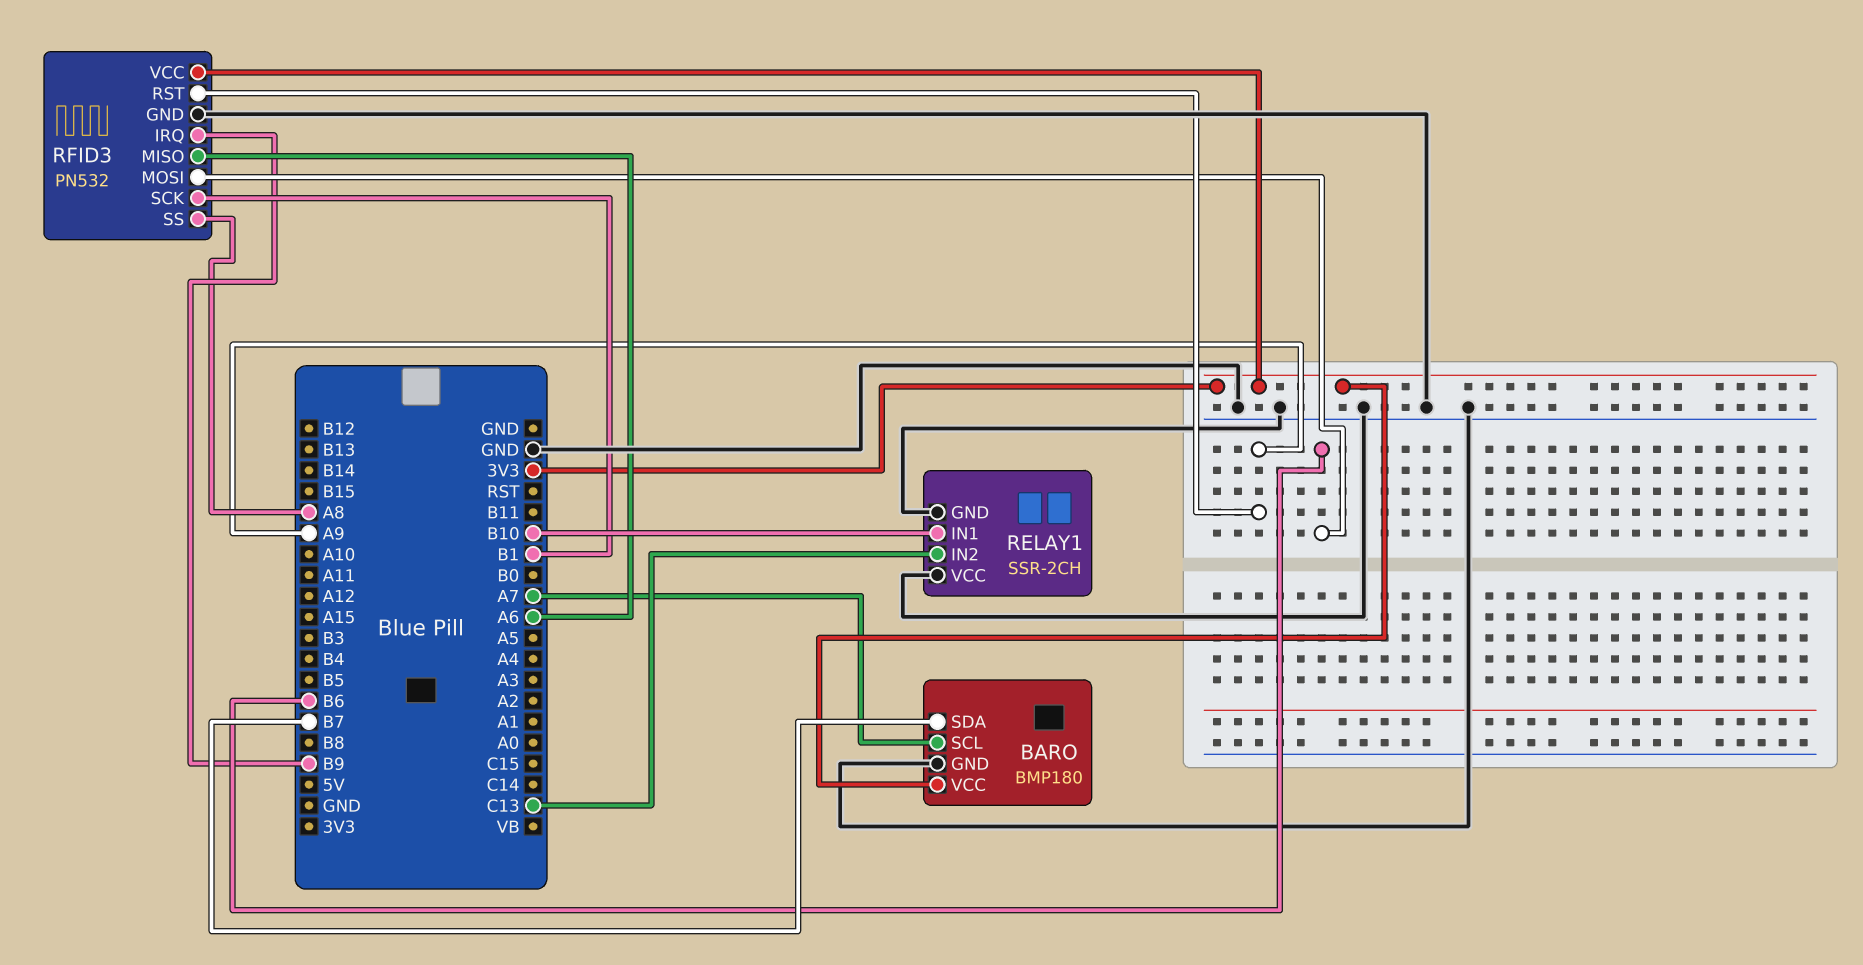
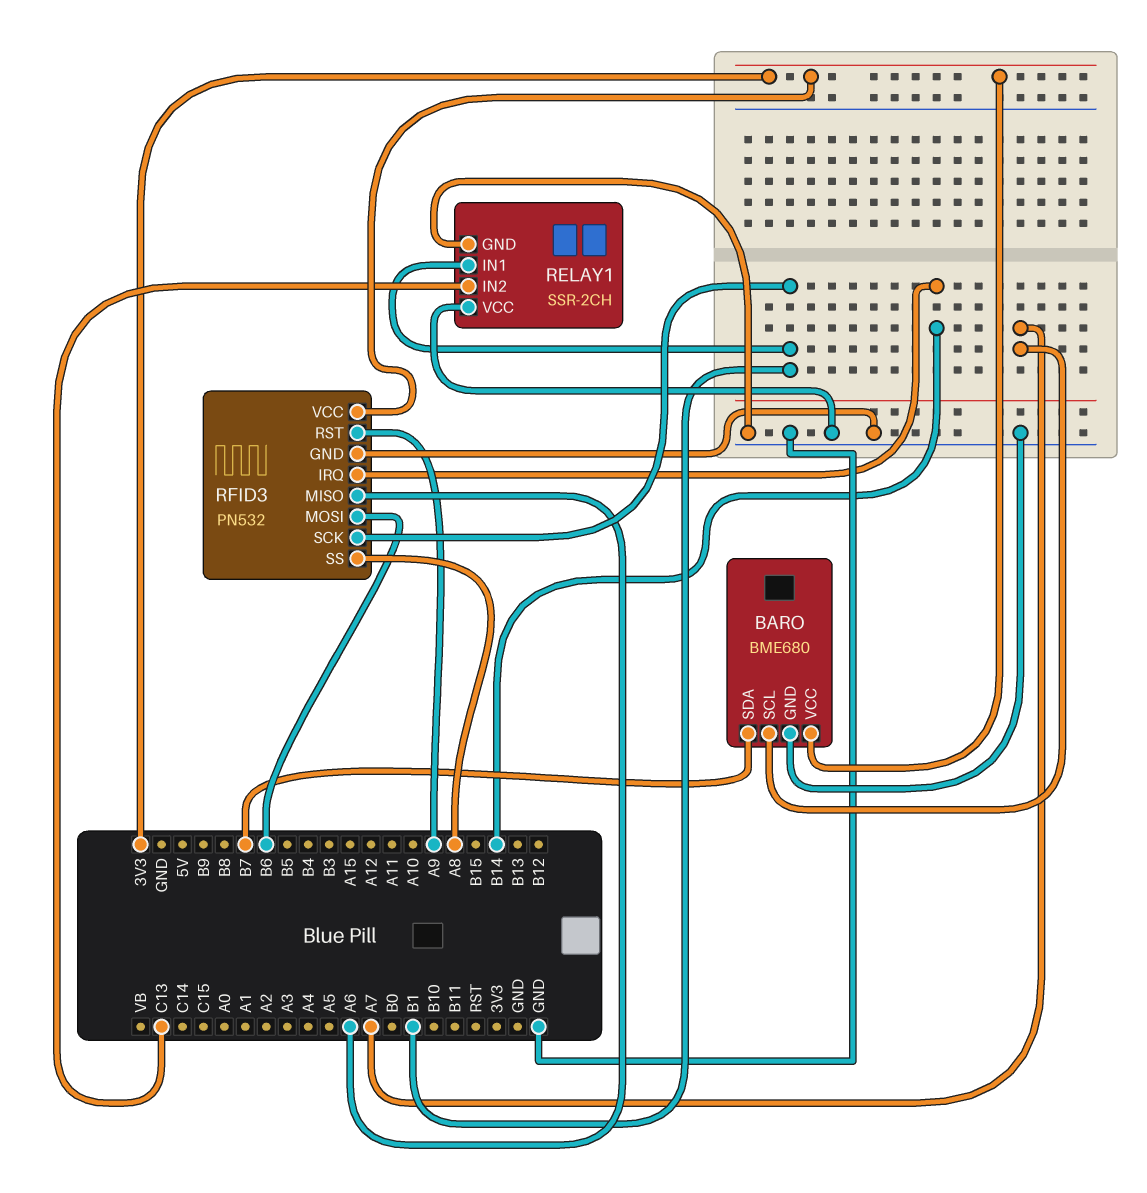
BARO: BMP180 -> BME680
RELAY1 pin IN1: B10 -> B1
RFID3 pin IRQ: B9 -> B14

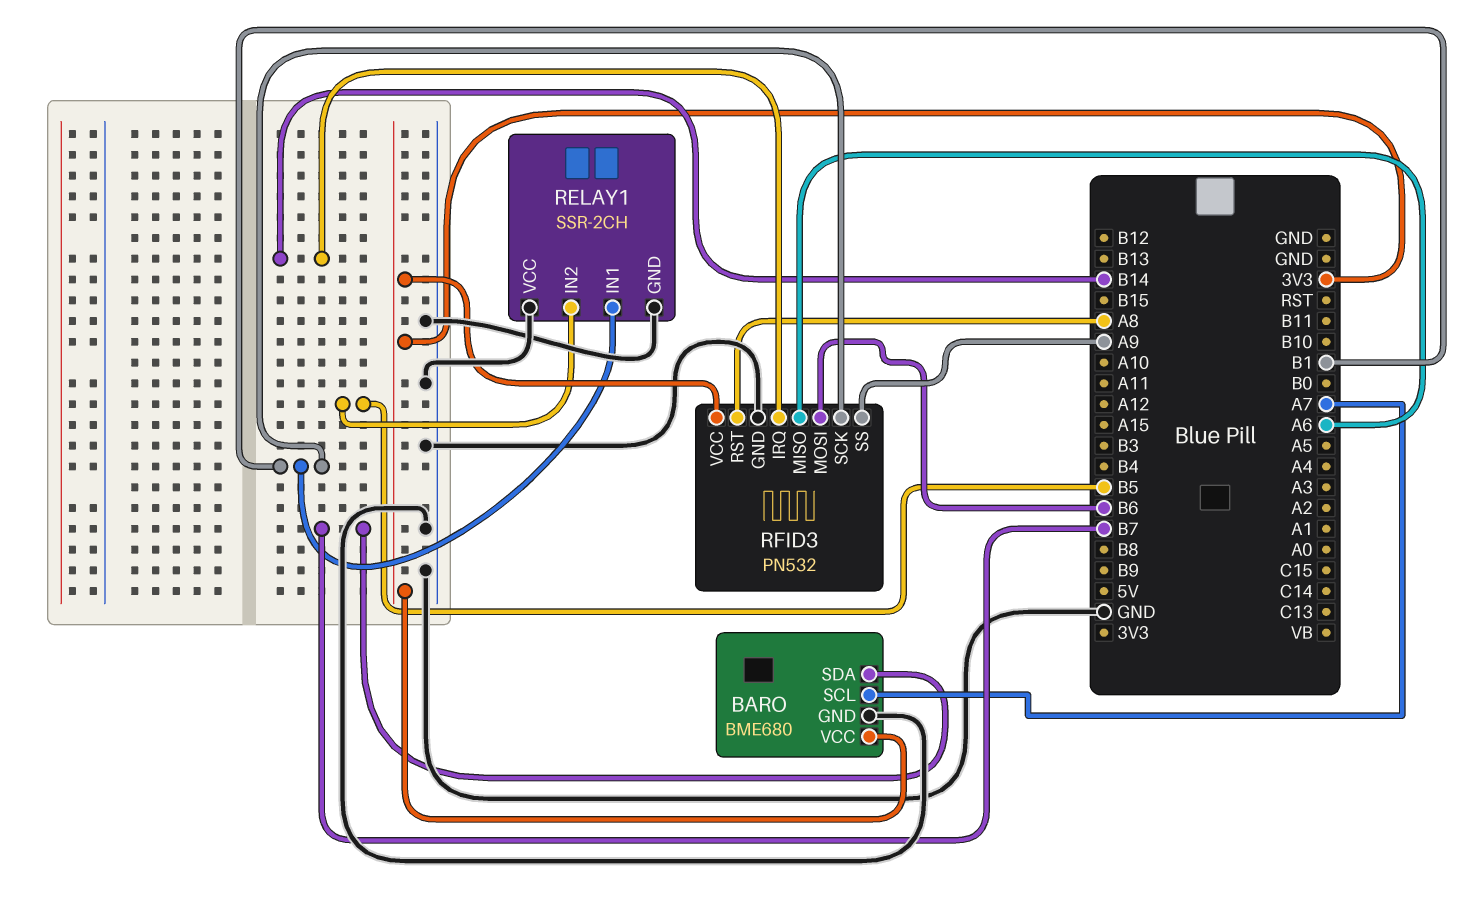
RELAY1 pin IN2: C13 -> B5
RFID3 pin RST: A9 -> A8
RFID3 pin SS: A8 -> A9

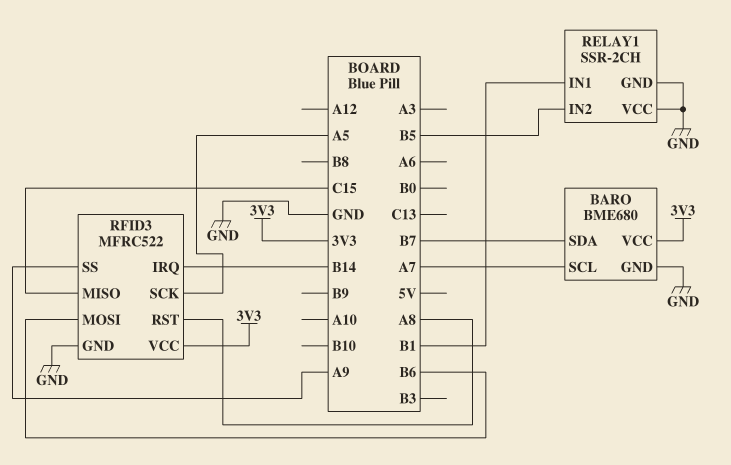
RFID3: PN532 -> MFRC522
RFID3 pin MISO: A6 -> C15
RFID3 pin SCK: B1 -> A5

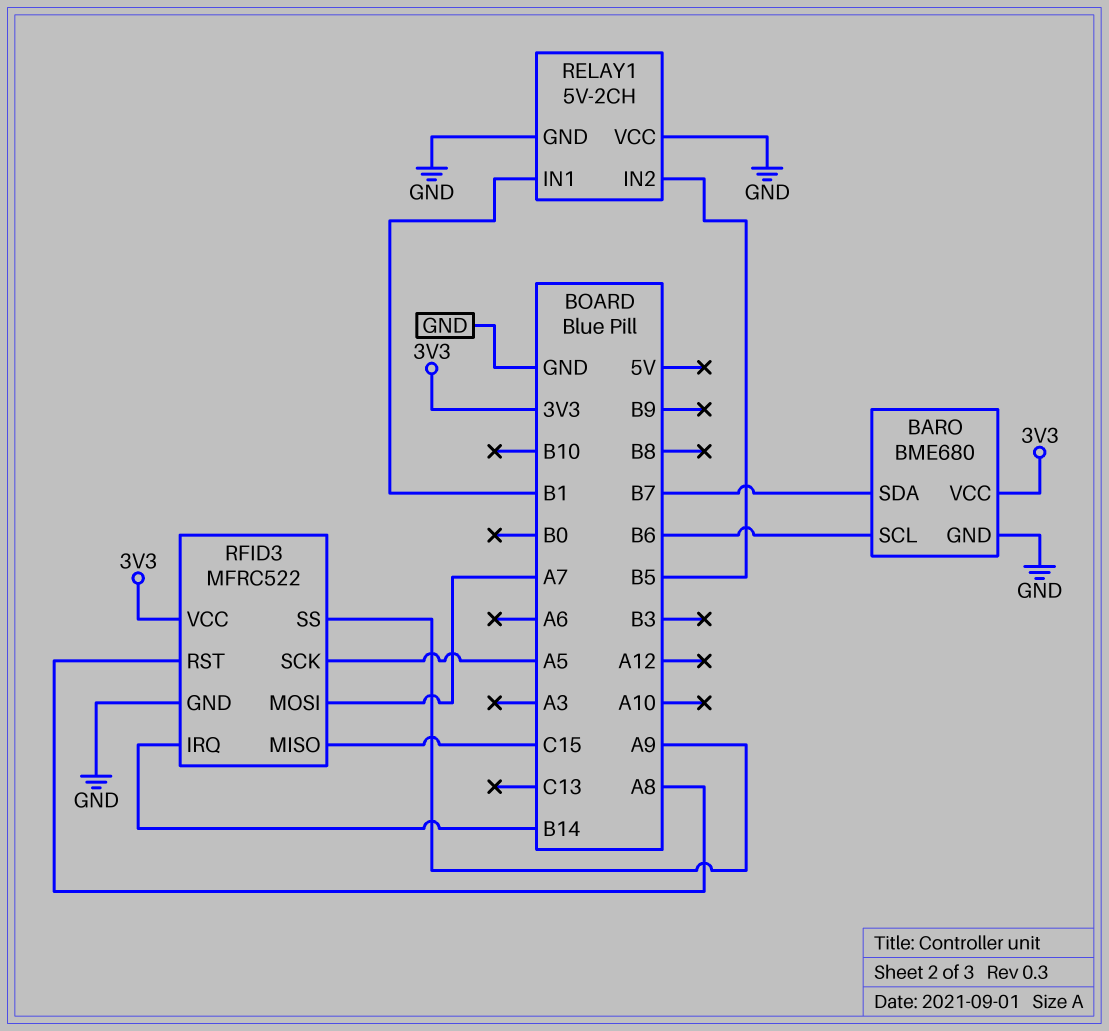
BARO pin SCL: A7 -> B6
RELAY1: SSR-2CH -> 5V-2CH
RFID3 pin MOSI: B6 -> A7

